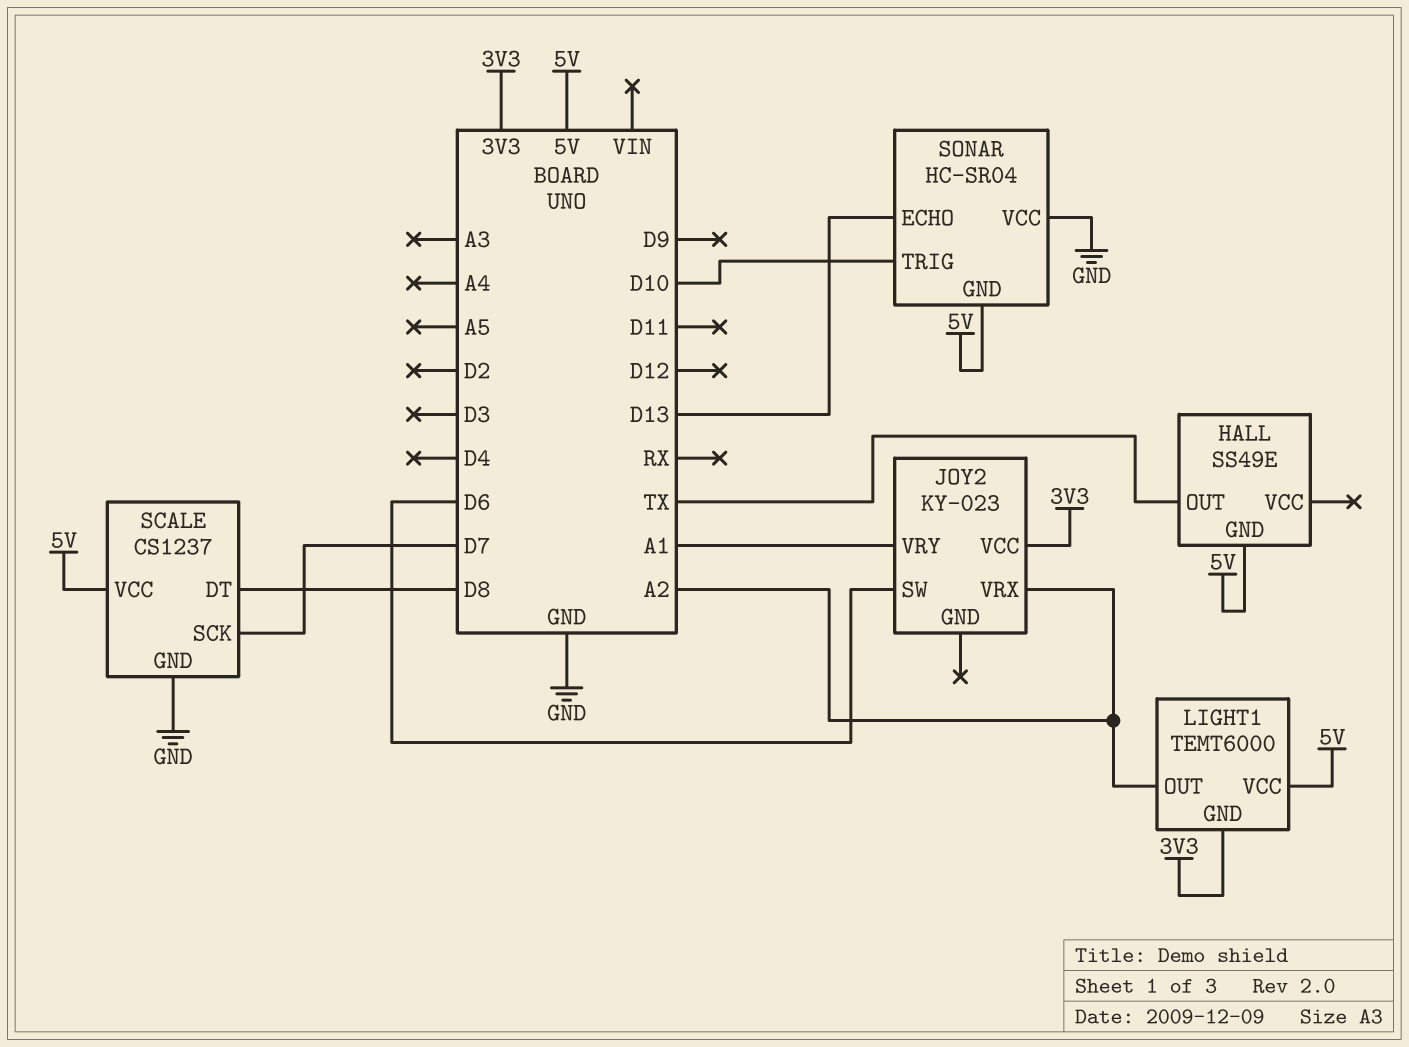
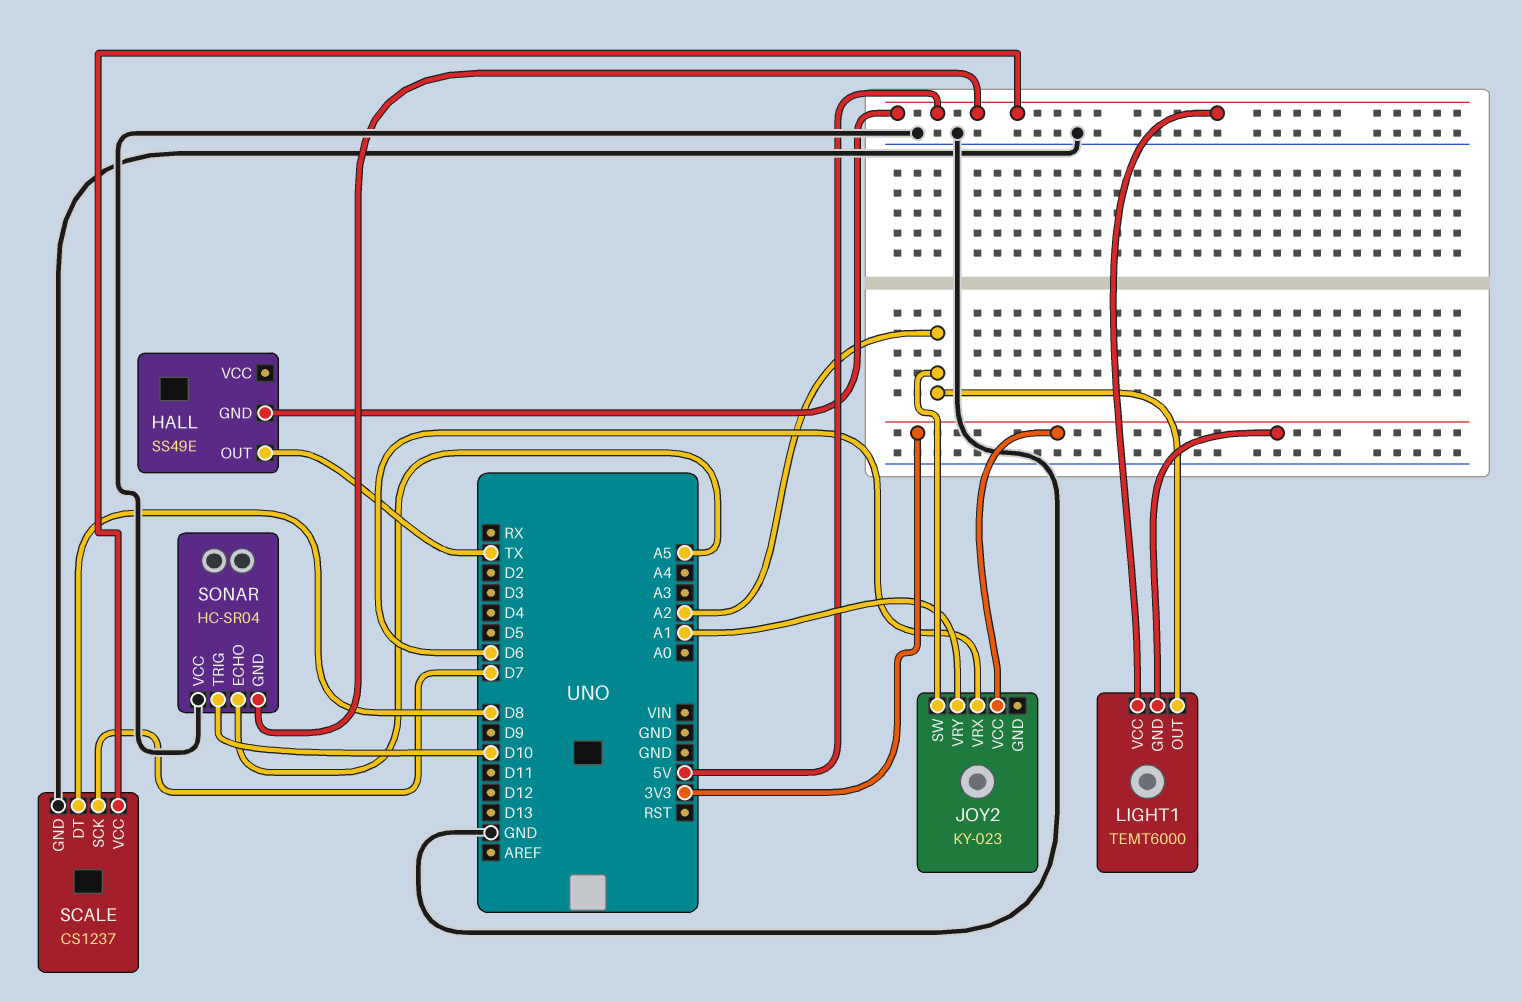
JOY2 pin SW: D6 -> A2
JOY2 pin VRX: A2 -> D6
SONAR pin ECHO: D13 -> A5

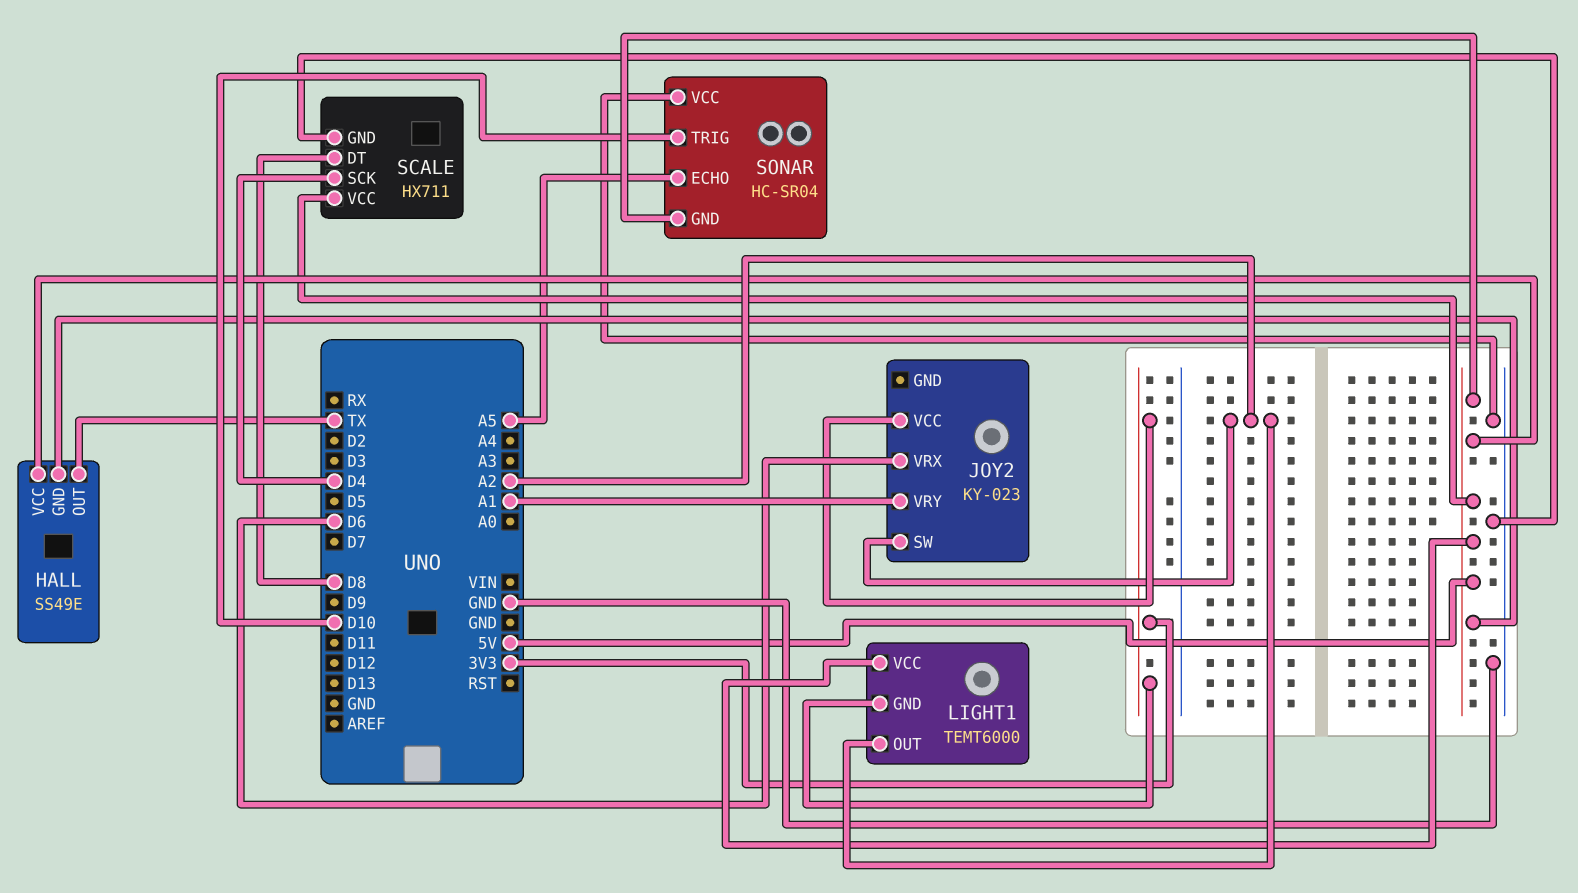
HALL pin VCC: none -> 5V
SCALE: CS1237 -> HX711
SCALE pin SCK: D7 -> D4

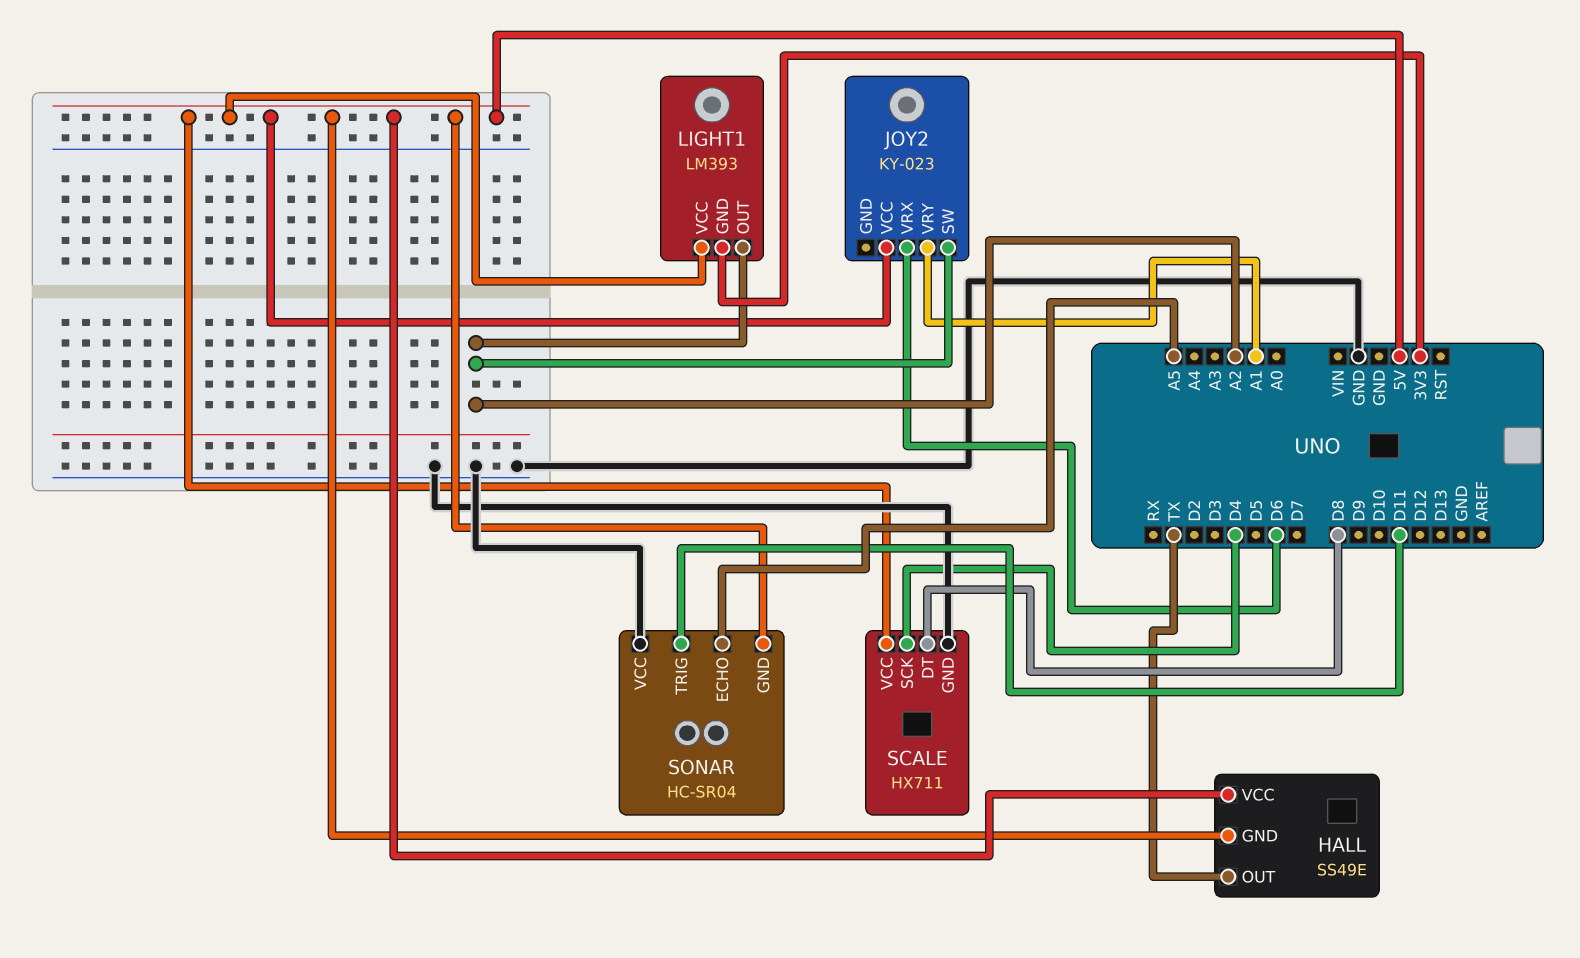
JOY2 pin VCC: 3V3 -> 5V
LIGHT1: TEMT6000 -> LM393
SONAR pin TRIG: D10 -> D11

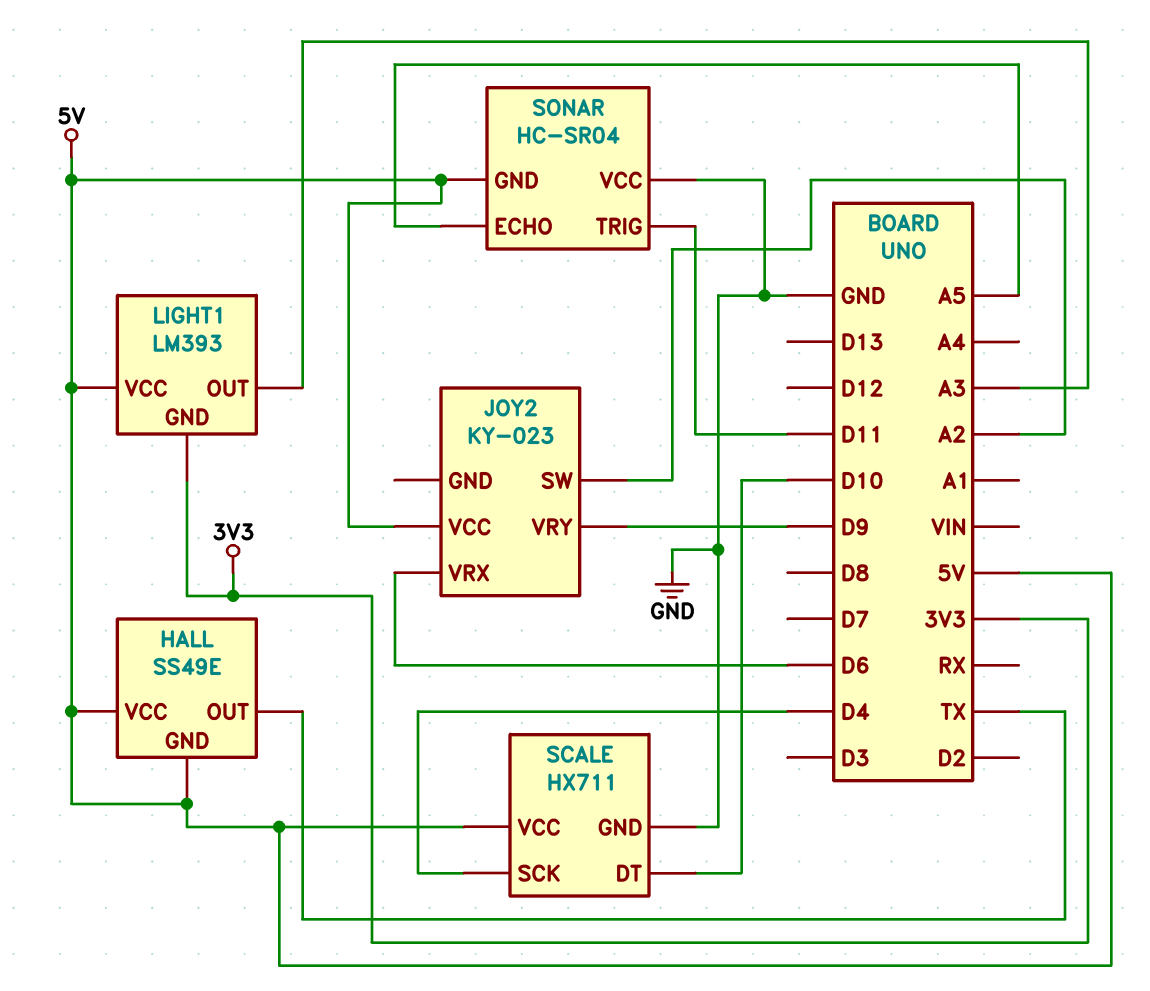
JOY2 pin VRY: A1 -> D9
LIGHT1 pin OUT: A2 -> A3
SCALE pin DT: D8 -> D10

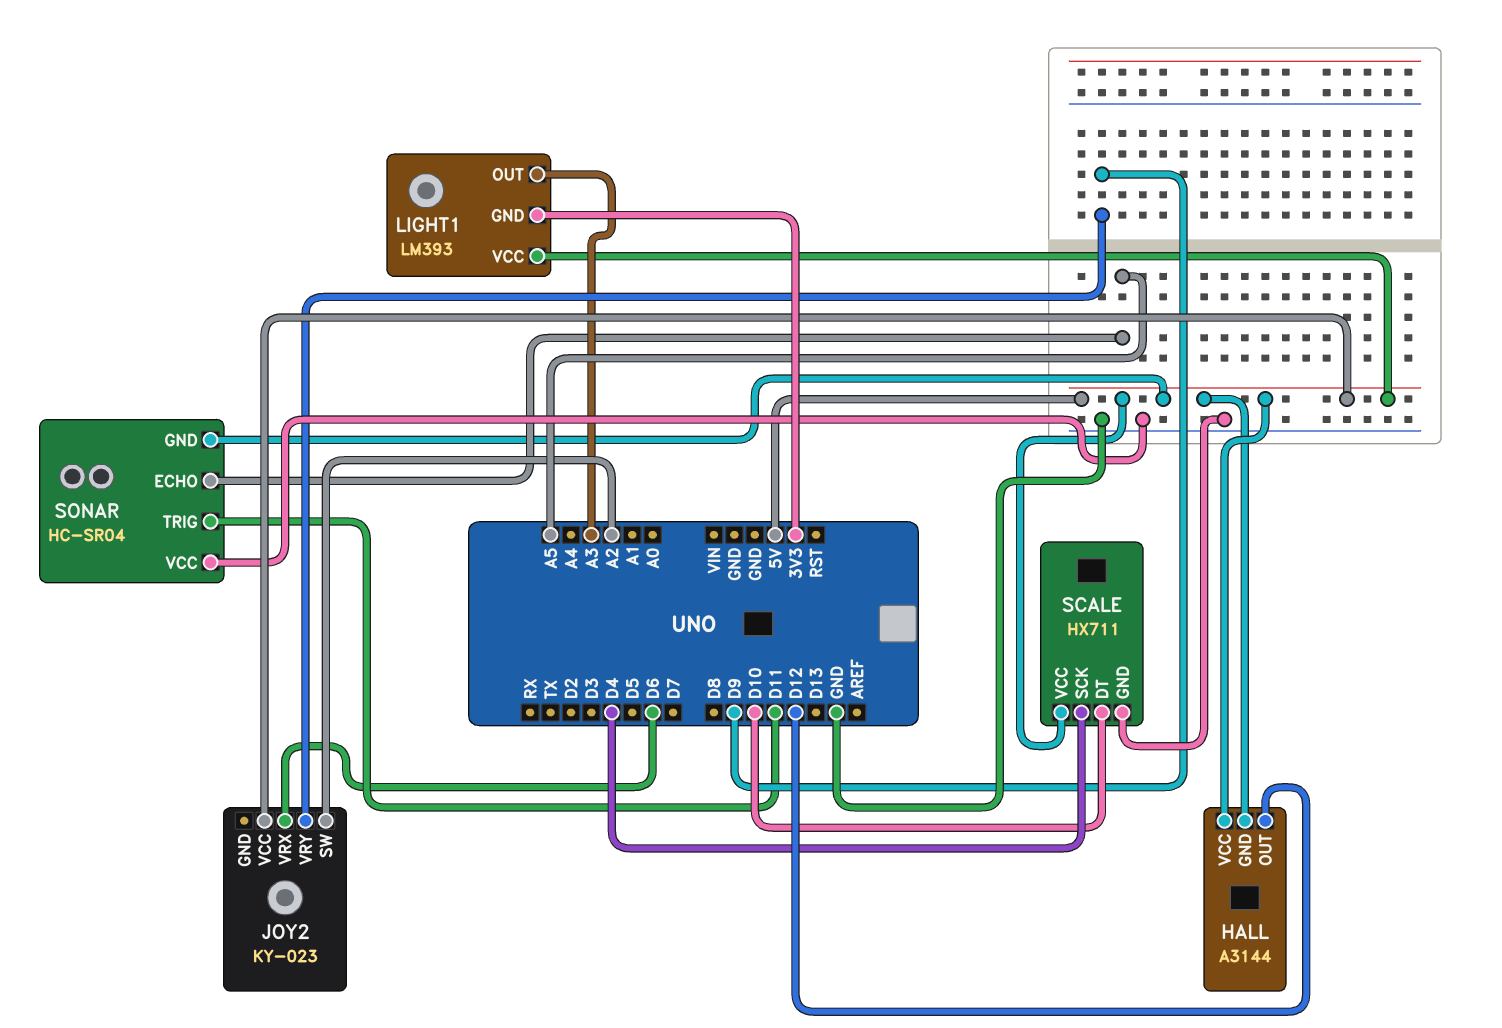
HALL: SS49E -> A3144
HALL pin OUT: TX -> D12

